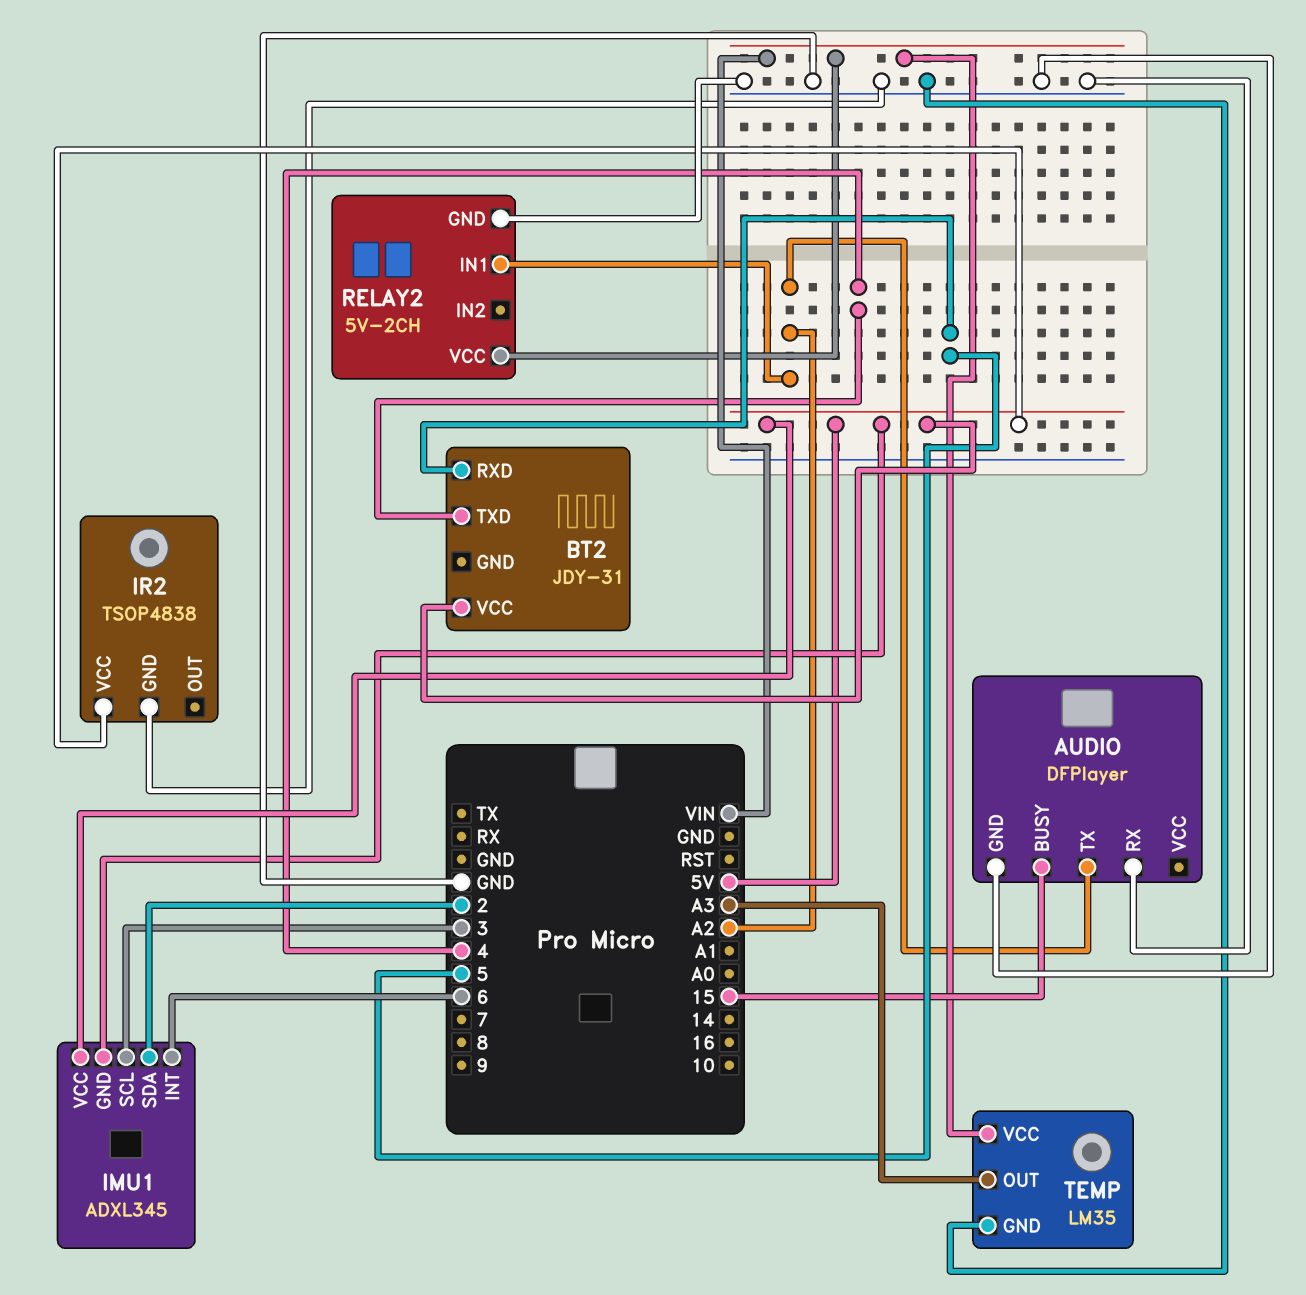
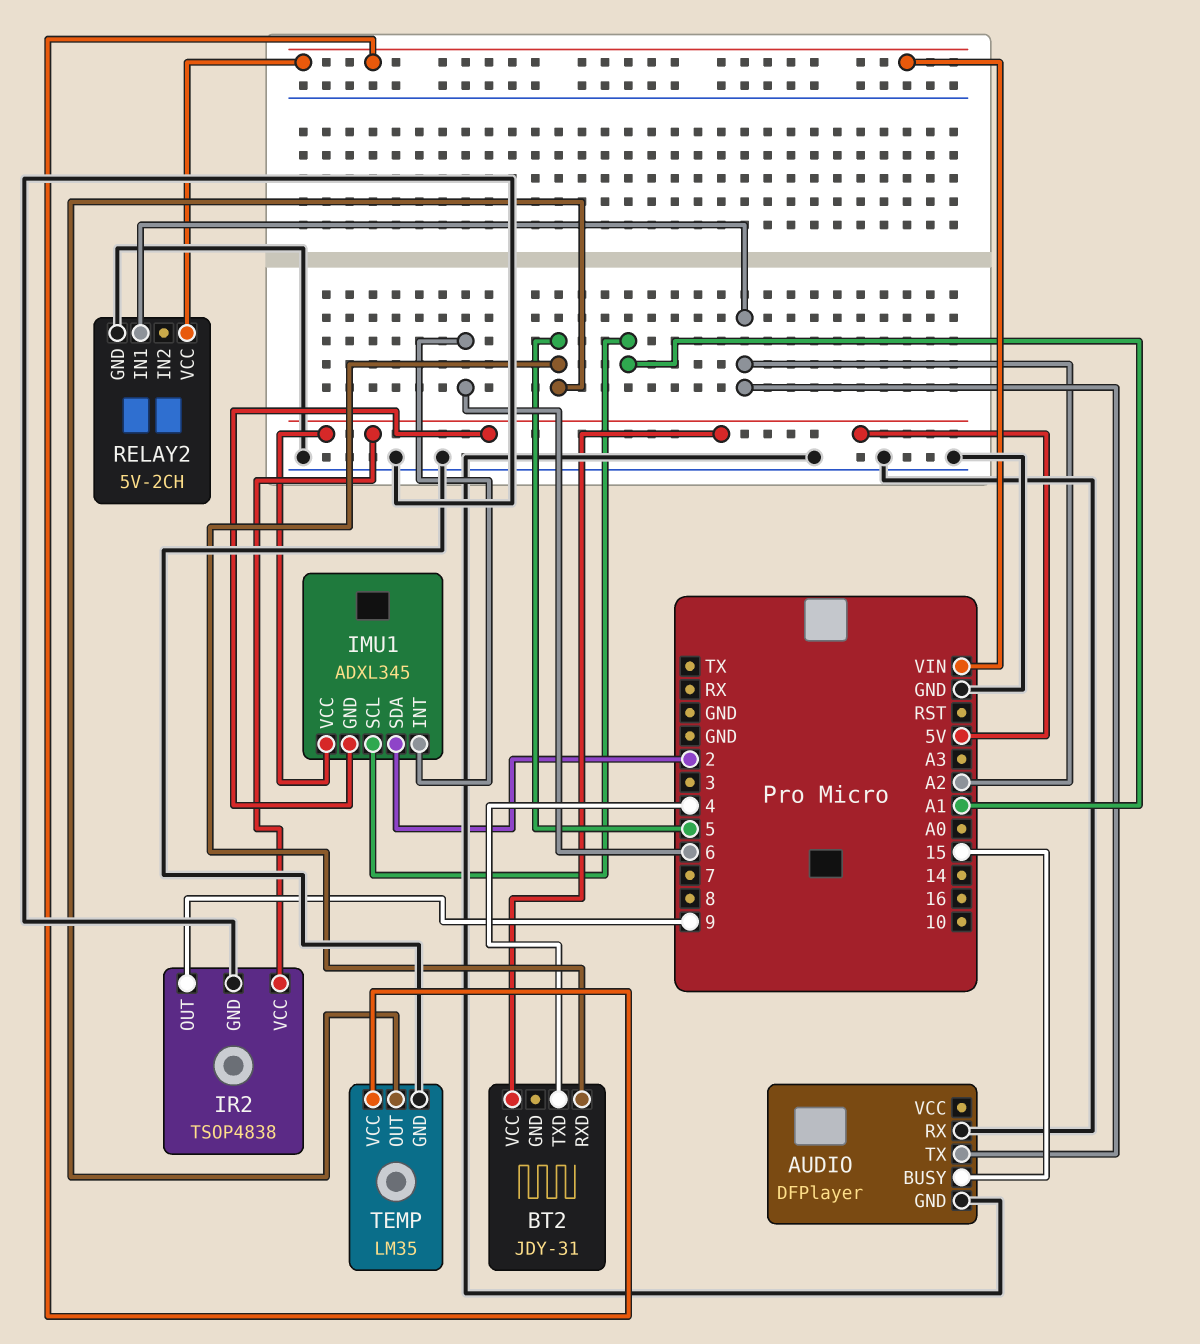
IMU1 pin SCL: 3 -> A1
IR2 pin OUT: none -> 9
TEMP pin OUT: A3 -> 5

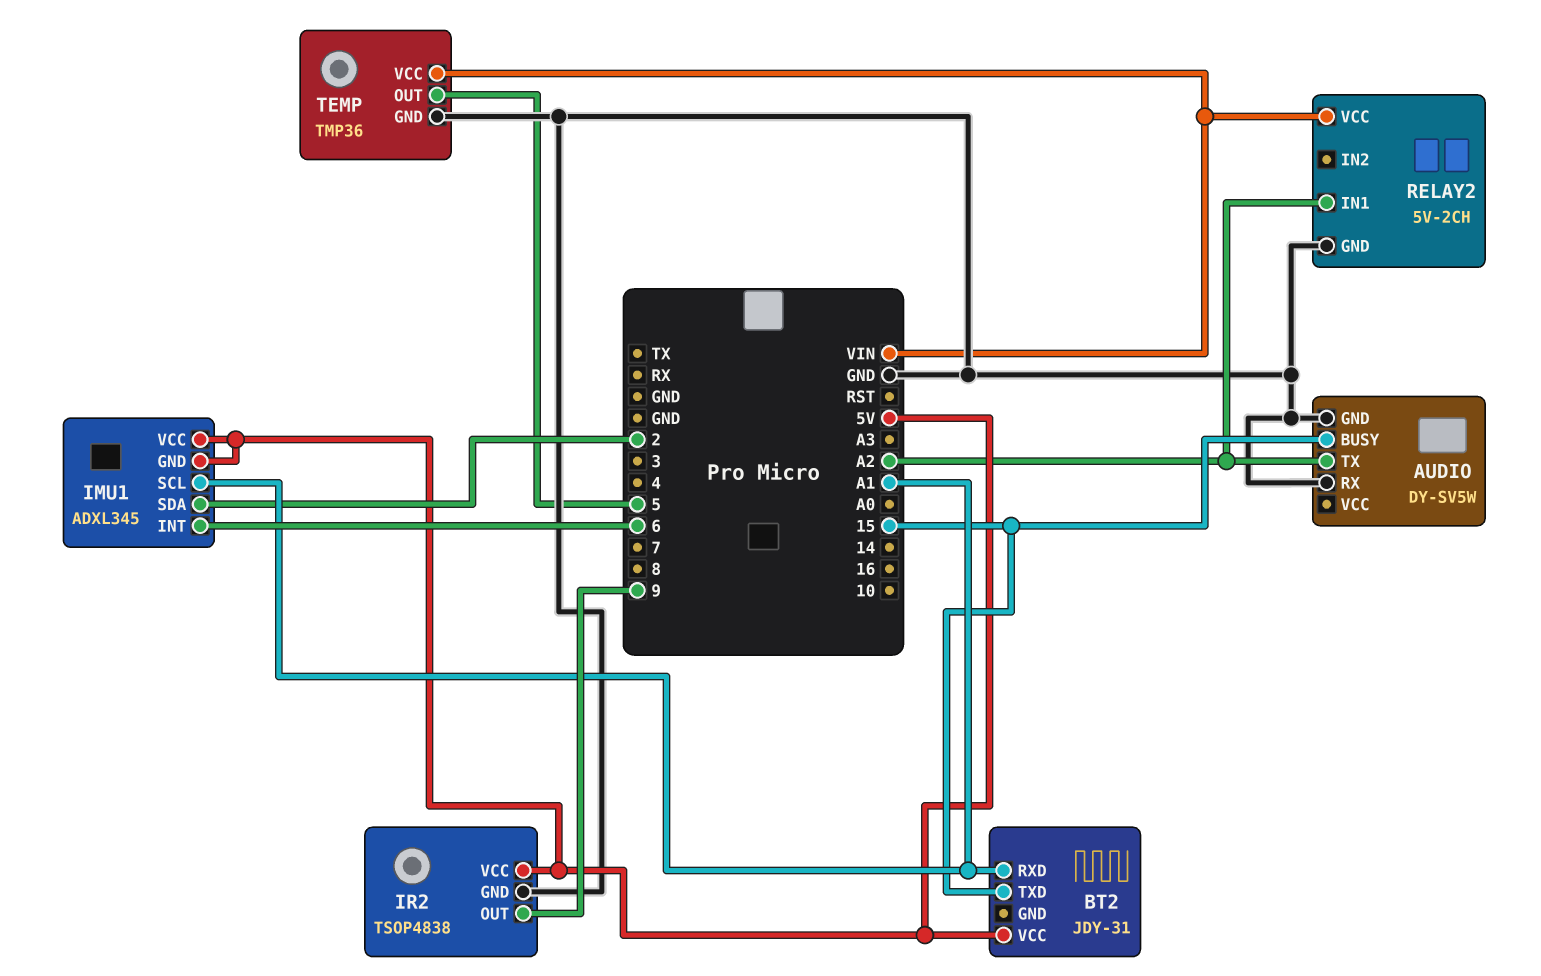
AUDIO: DFPlayer -> DY-SV5W
BT2 pin RXD: 5 -> A1
BT2 pin TXD: 4 -> 15
TEMP: LM35 -> TMP36

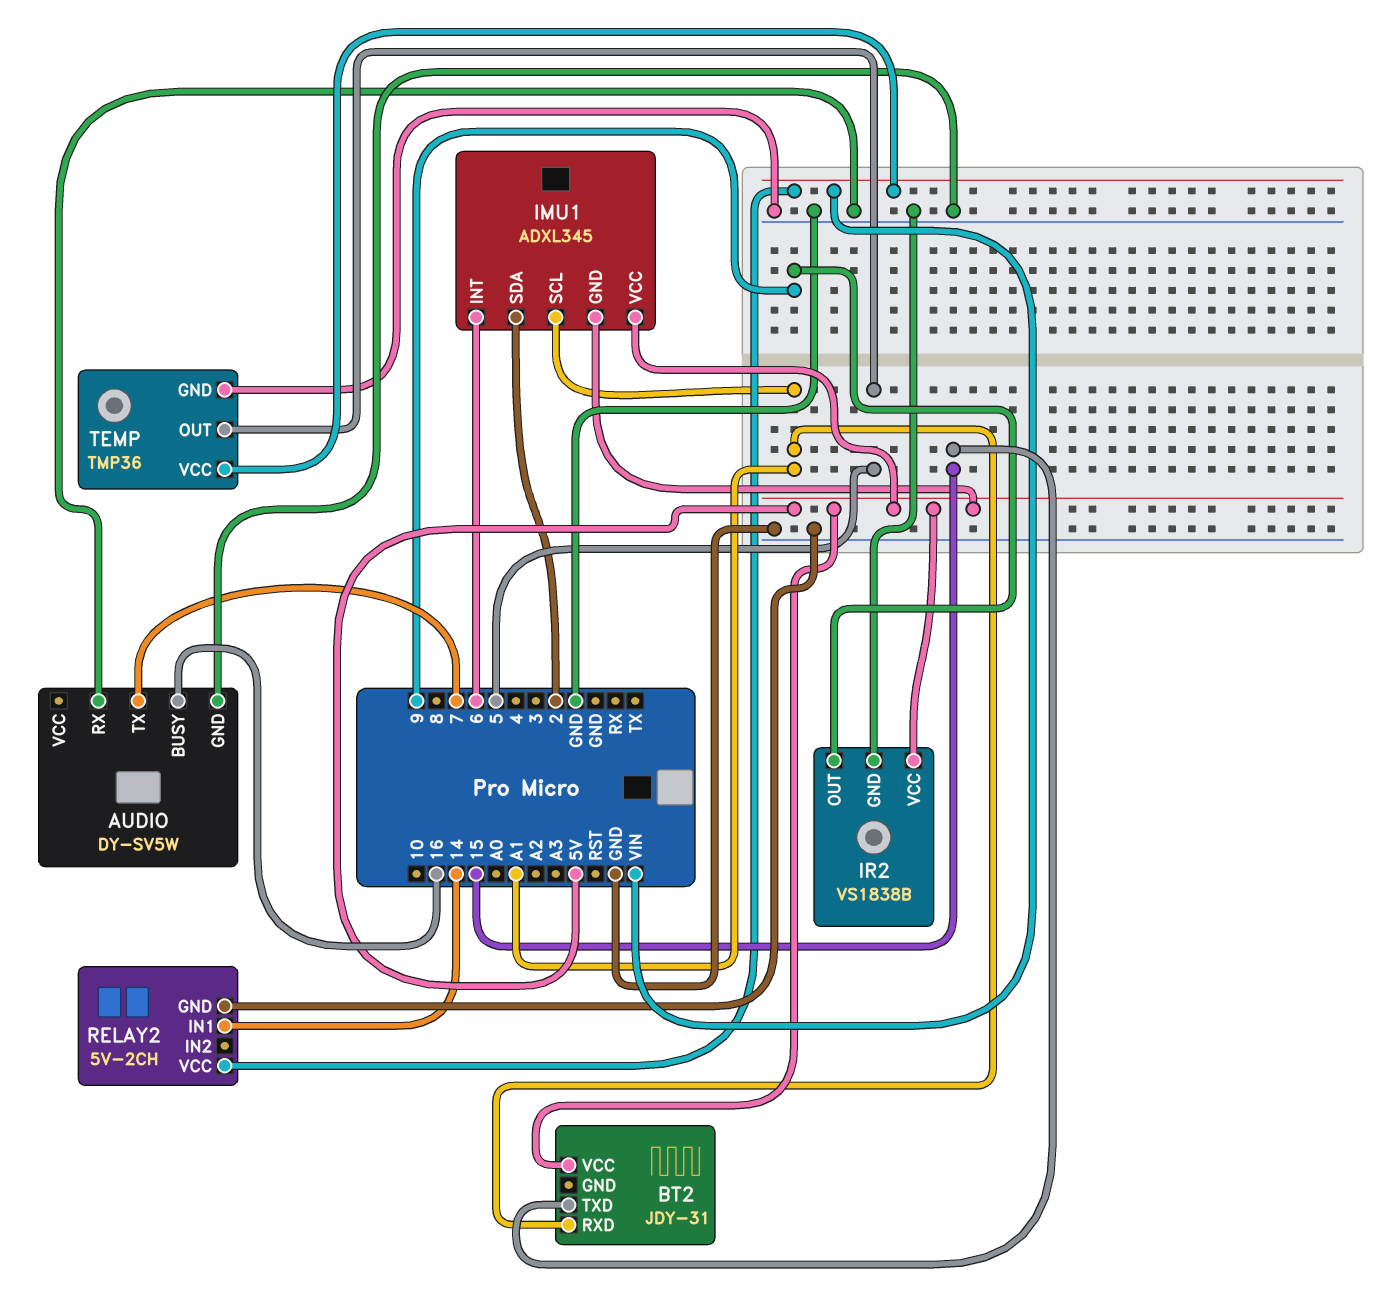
AUDIO pin BUSY: 15 -> 16
AUDIO pin TX: A2 -> 7
IR2: TSOP4838 -> VS1838B
RELAY2 pin IN1: A2 -> 14

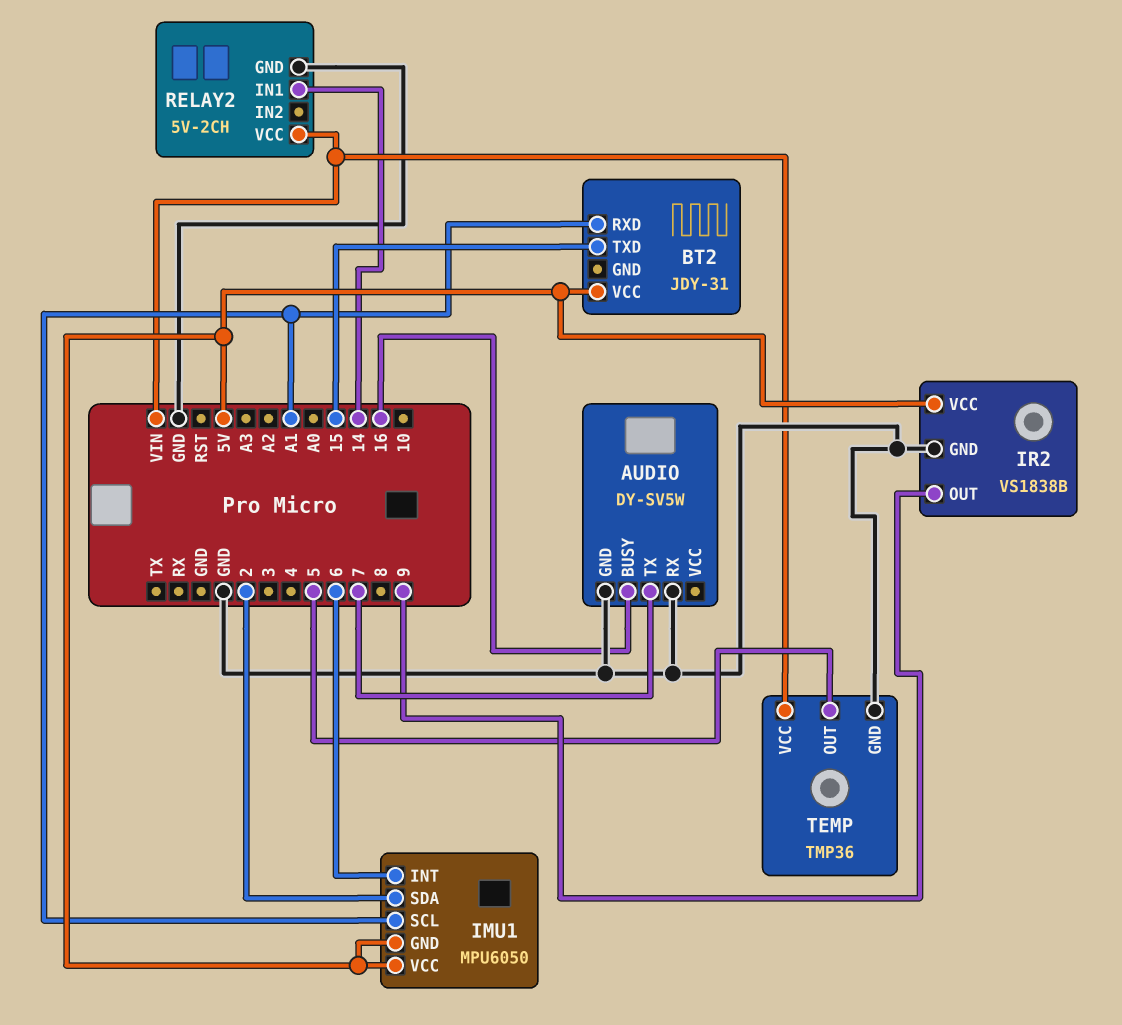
IMU1: ADXL345 -> MPU6050

